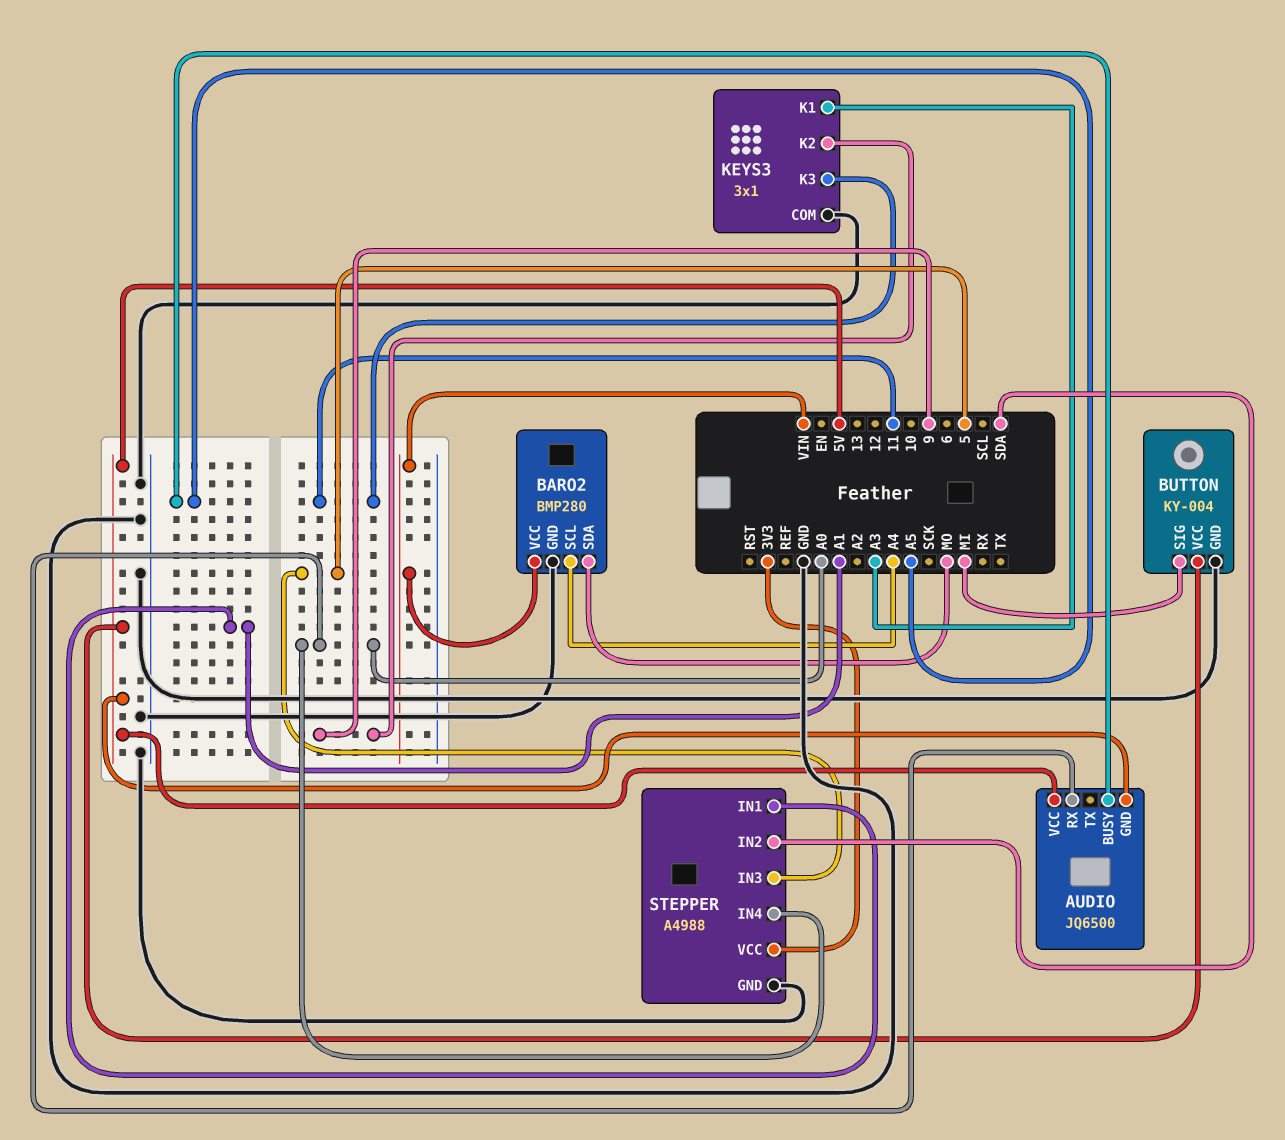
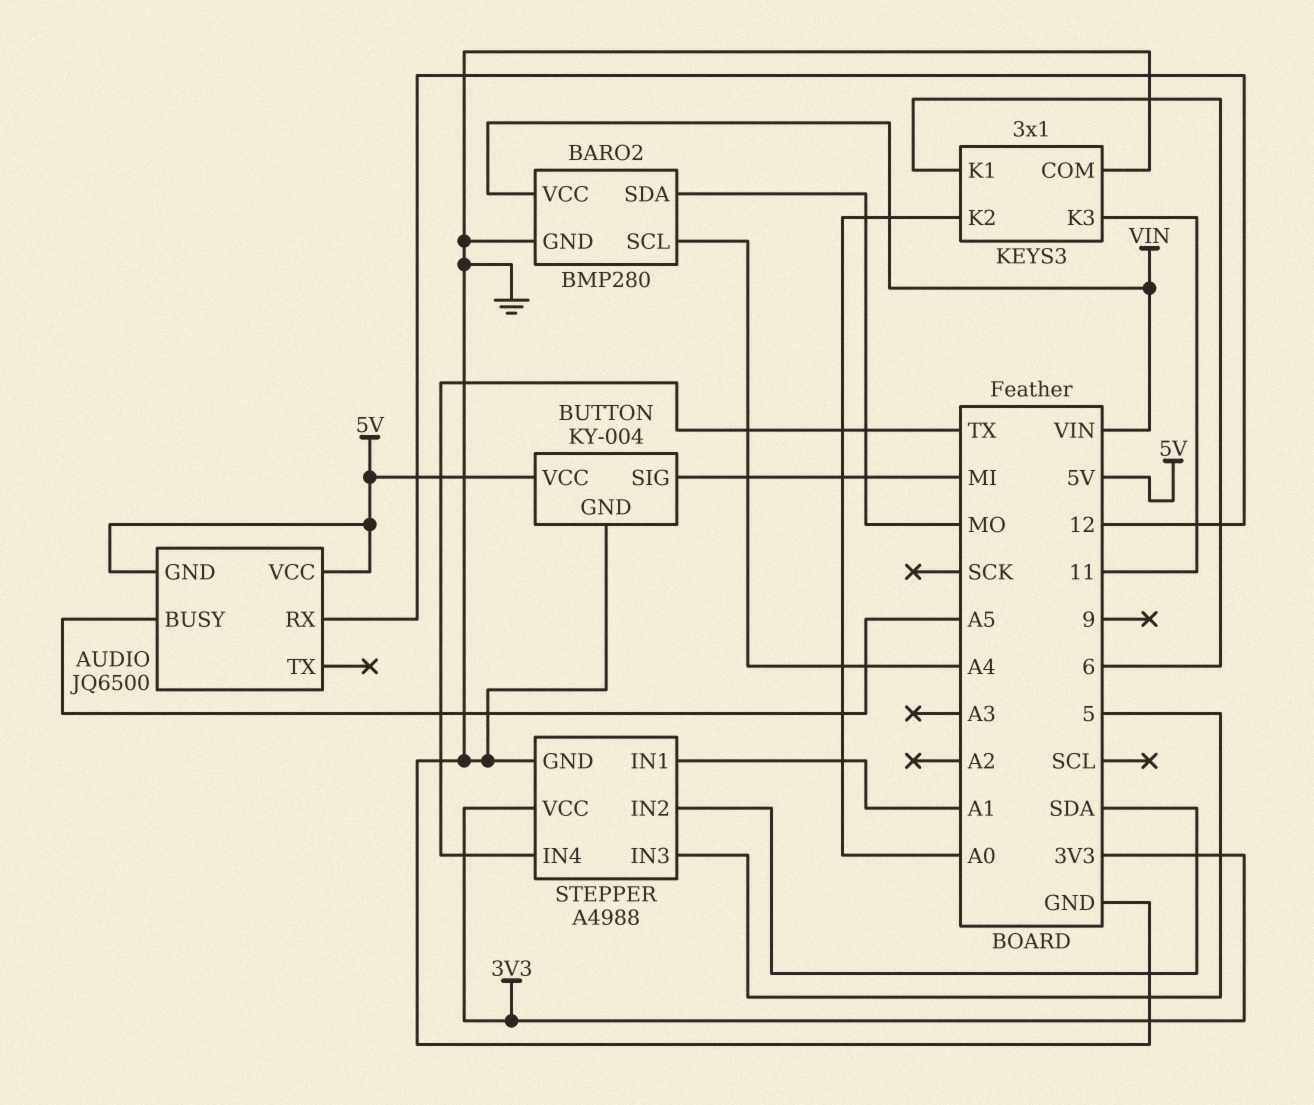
AUDIO pin RX: A0 -> 12
KEYS3 pin K1: A3 -> 6
KEYS3 pin K2: 9 -> A0
STEPPER pin IN4: A0 -> TX

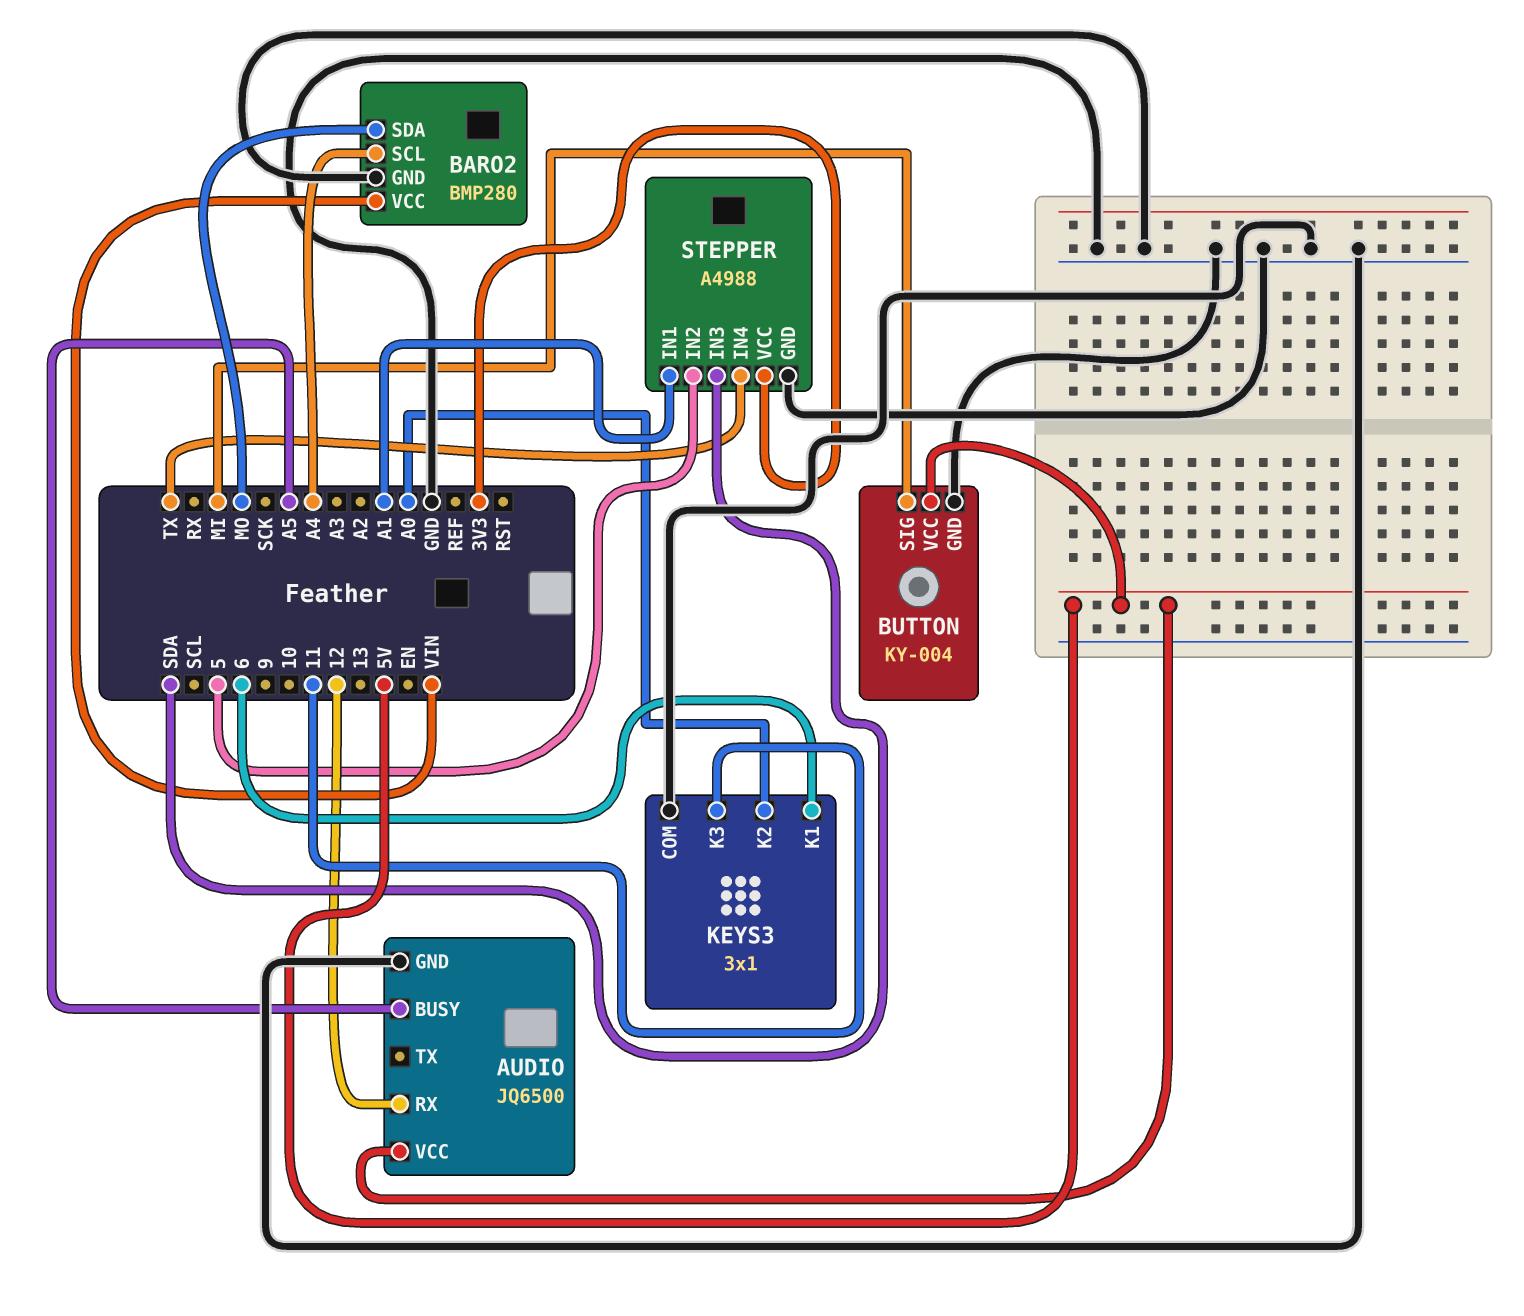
AUDIO pin GND: 5V -> GND
STEPPER pin IN2: SDA -> 5
STEPPER pin IN3: 5 -> SDA

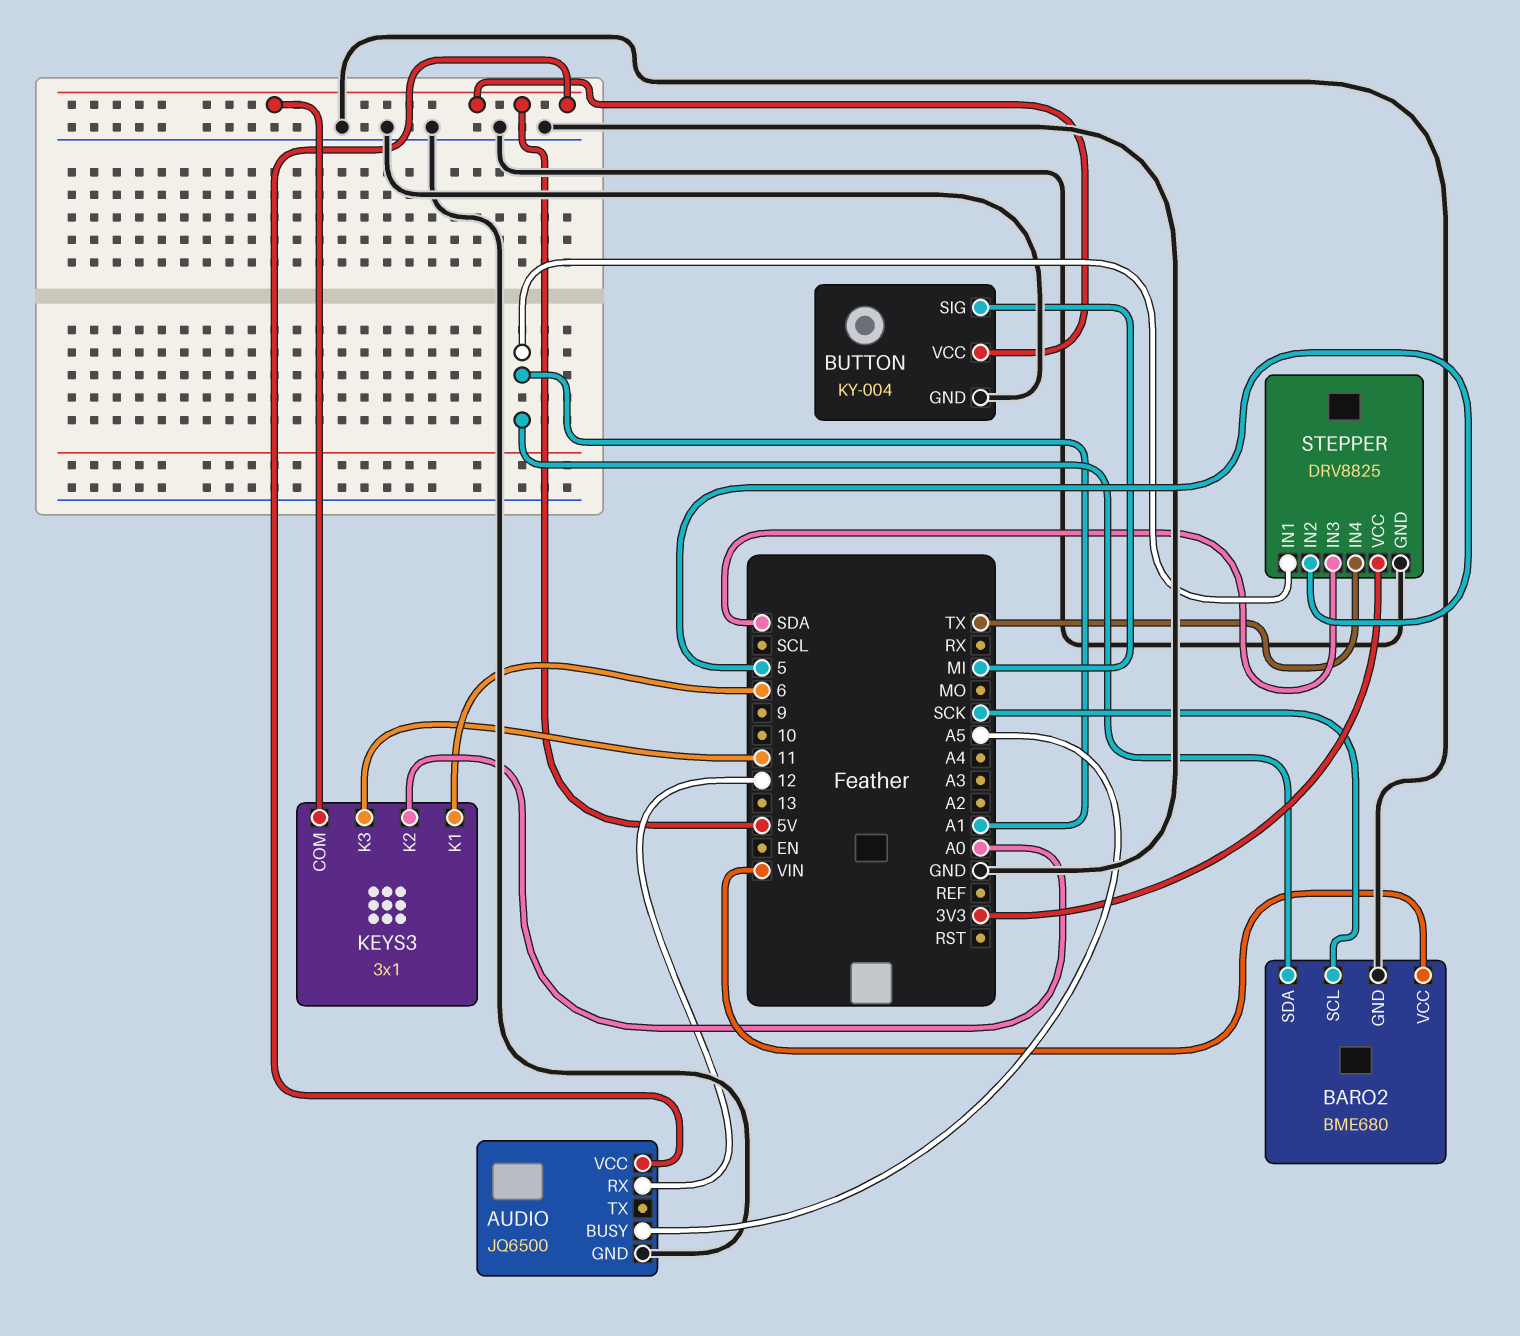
BARO2: BMP280 -> BME680
BARO2 pin SCL: A4 -> SCK
BARO2 pin SDA: MO -> A1
KEYS3 pin COM: GND -> 5V
STEPPER: A4988 -> DRV8825

